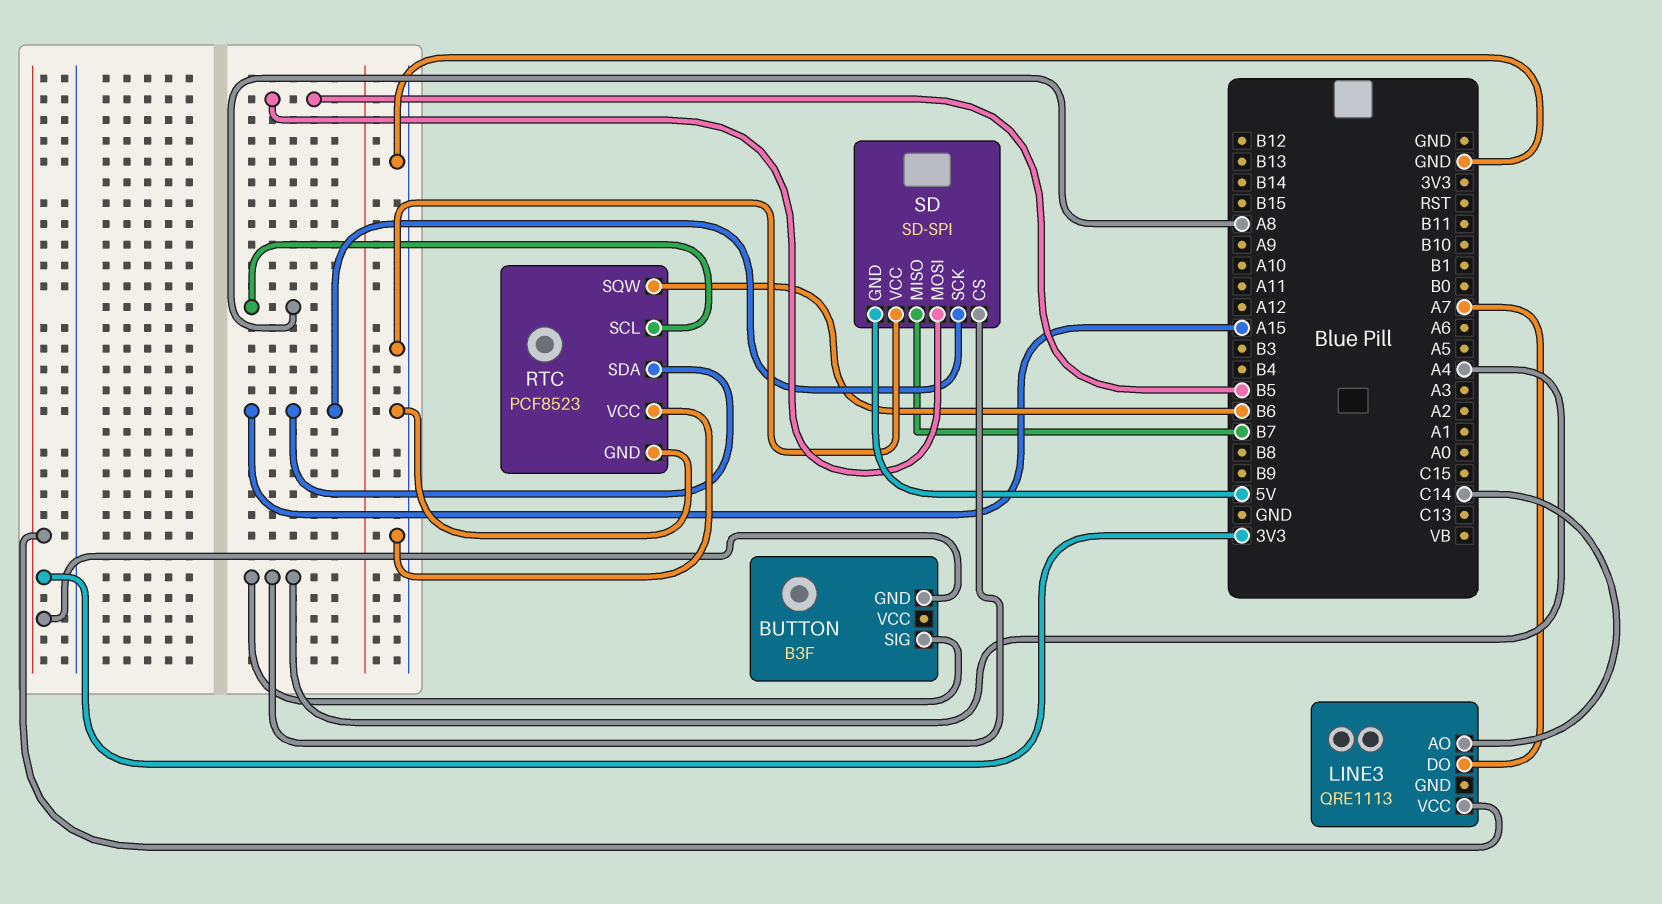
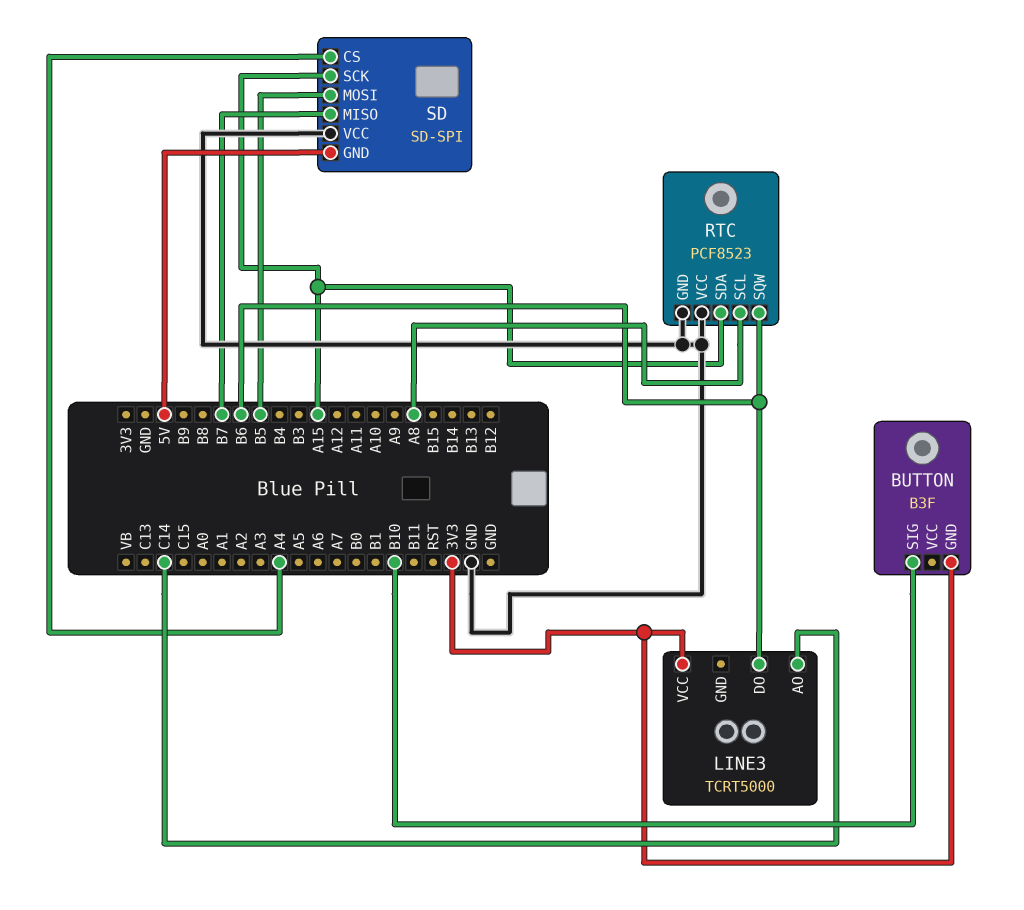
BUTTON pin SIG: A4 -> B10
LINE3: QRE1113 -> TCRT5000
LINE3 pin DO: A7 -> B6

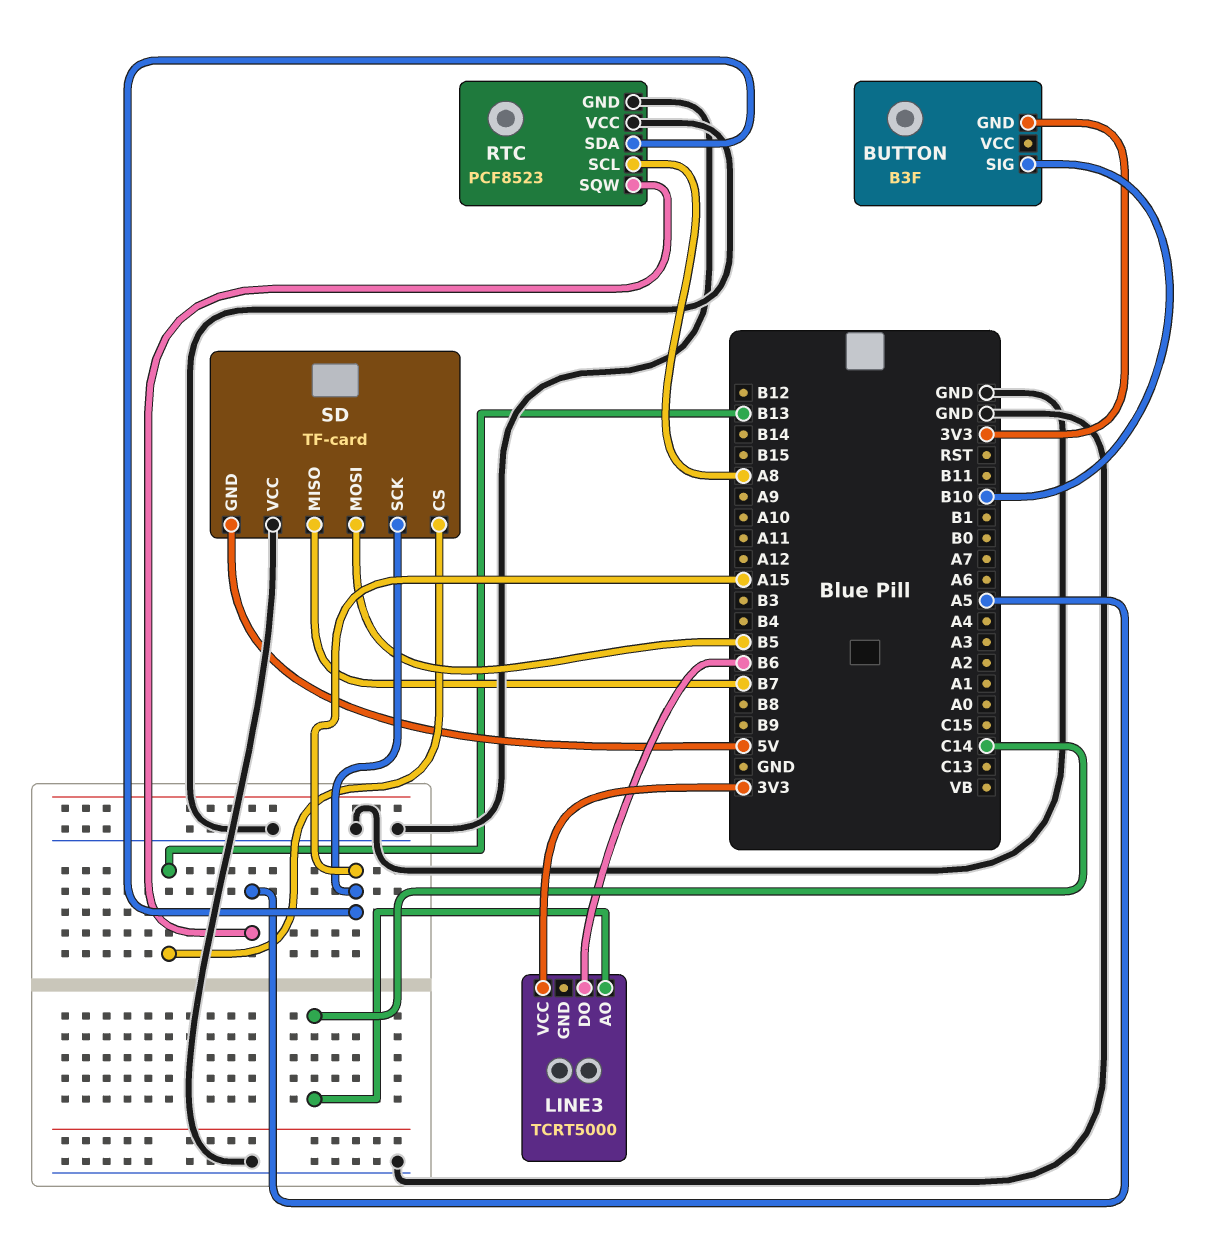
RTC pin SQW: B6 -> A5
SD: SD-SPI -> TF-card
SD pin CS: A4 -> B13

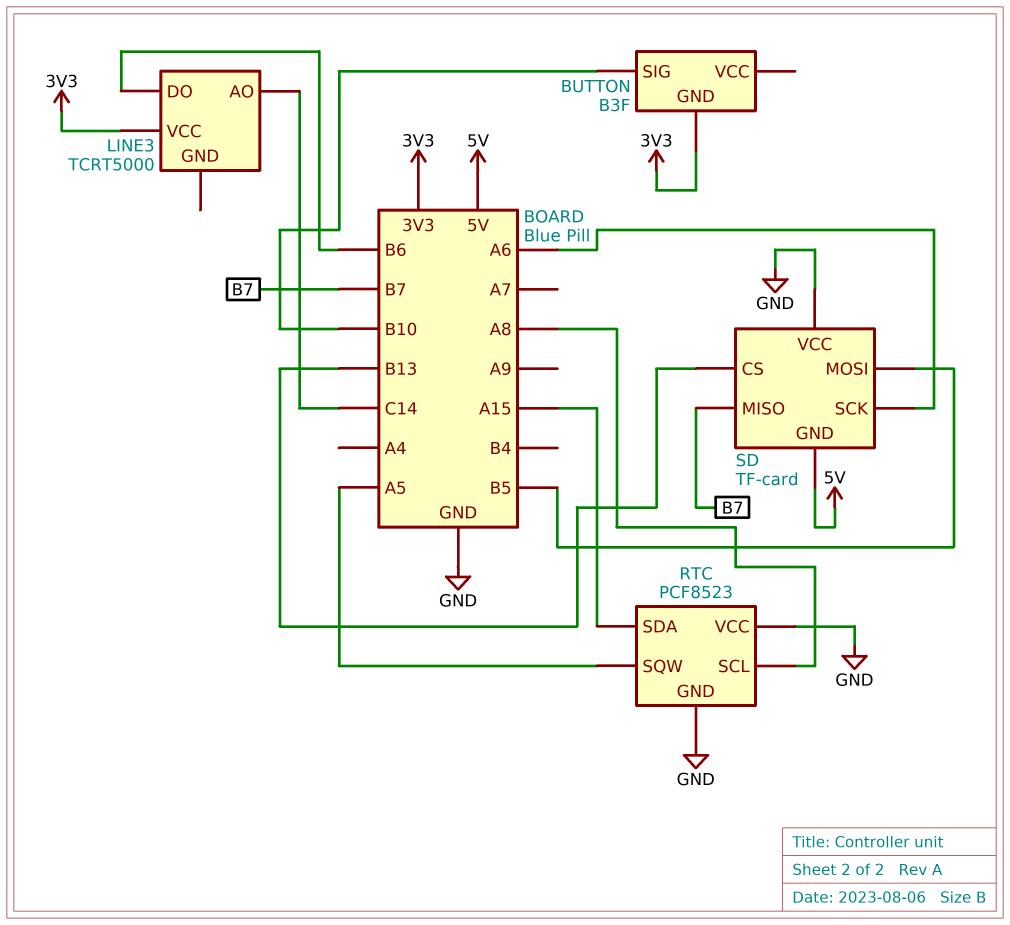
SD pin SCK: A15 -> A6

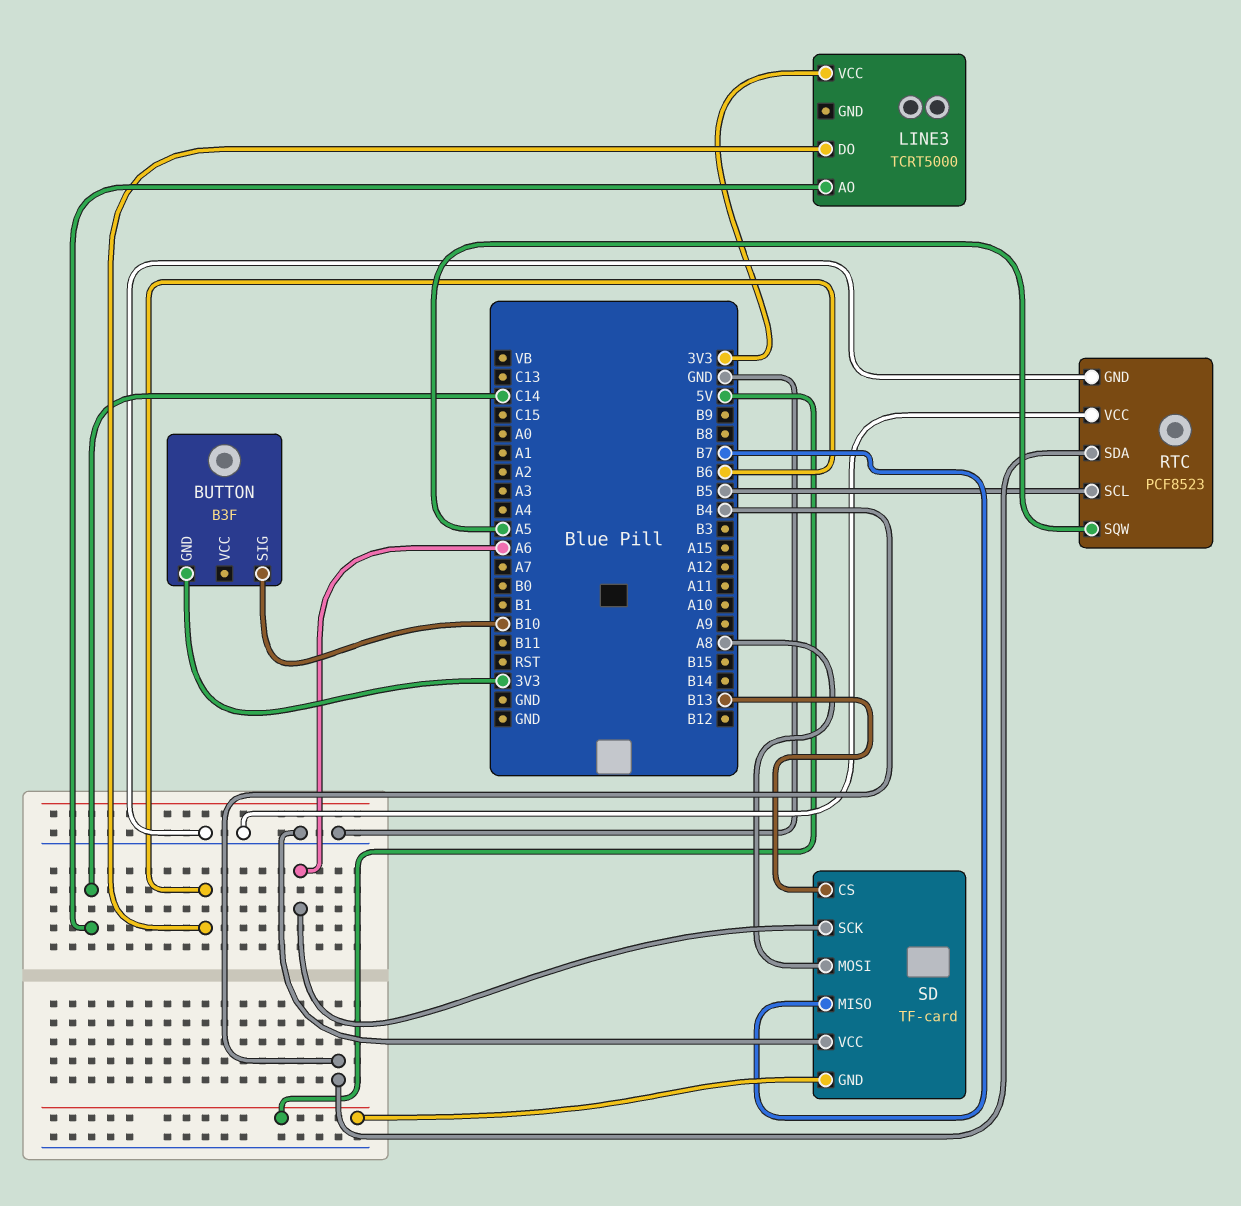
RTC pin SCL: A8 -> B5
RTC pin SDA: A15 -> B4
SD pin MOSI: B5 -> A8

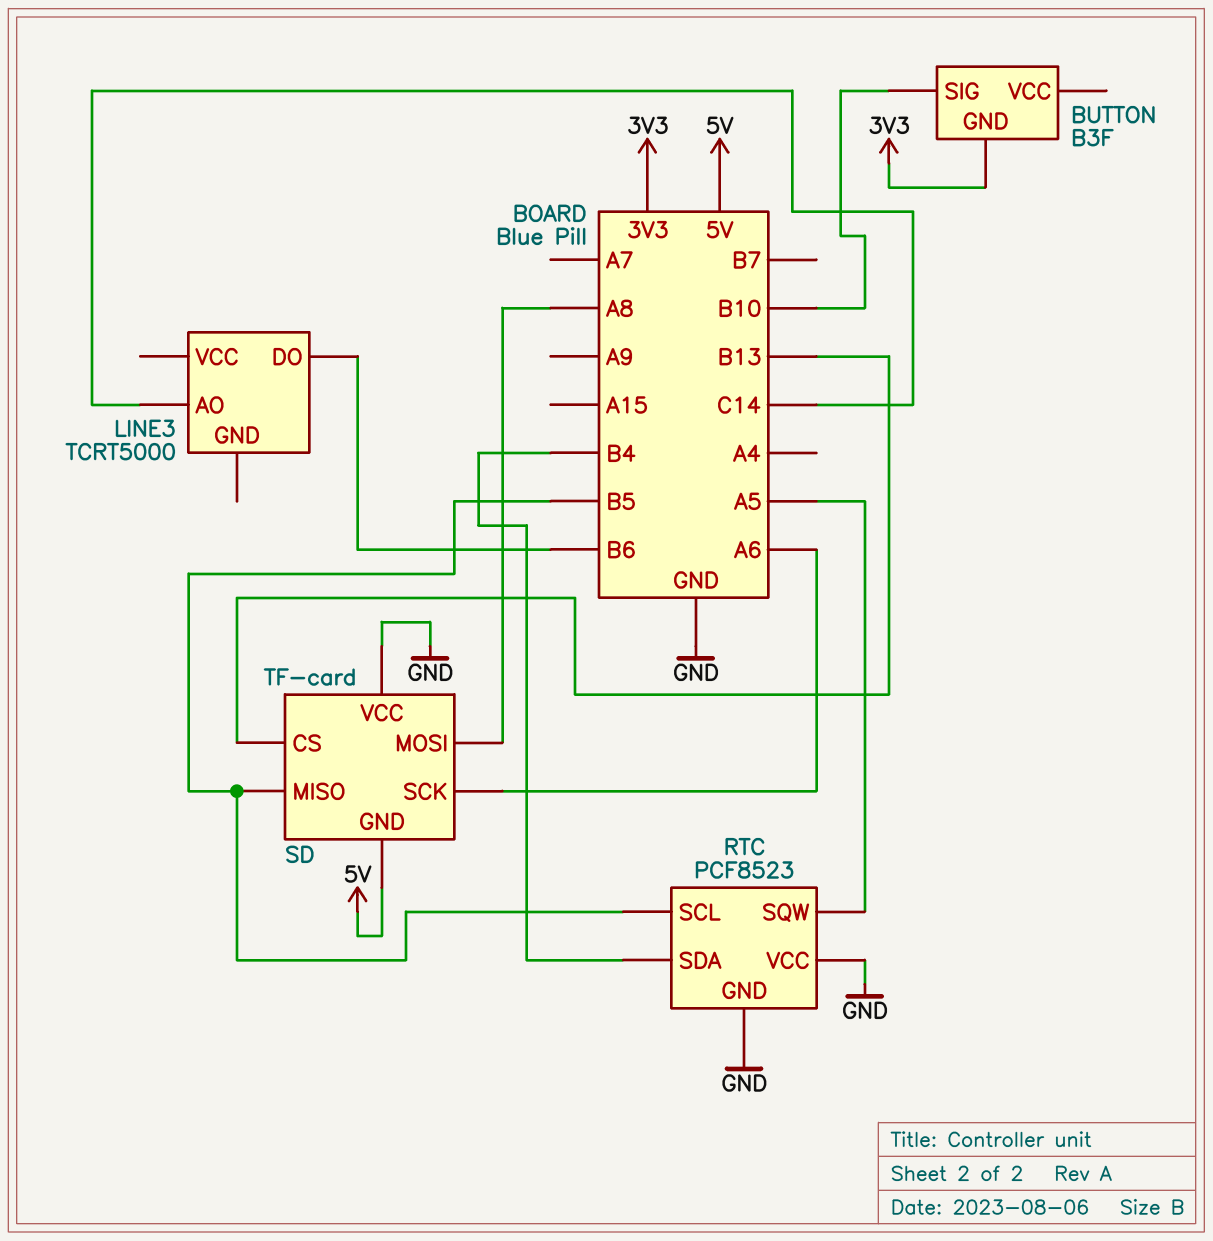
LINE3 pin VCC: 3V3 -> none
SD pin MISO: B7 -> B5

